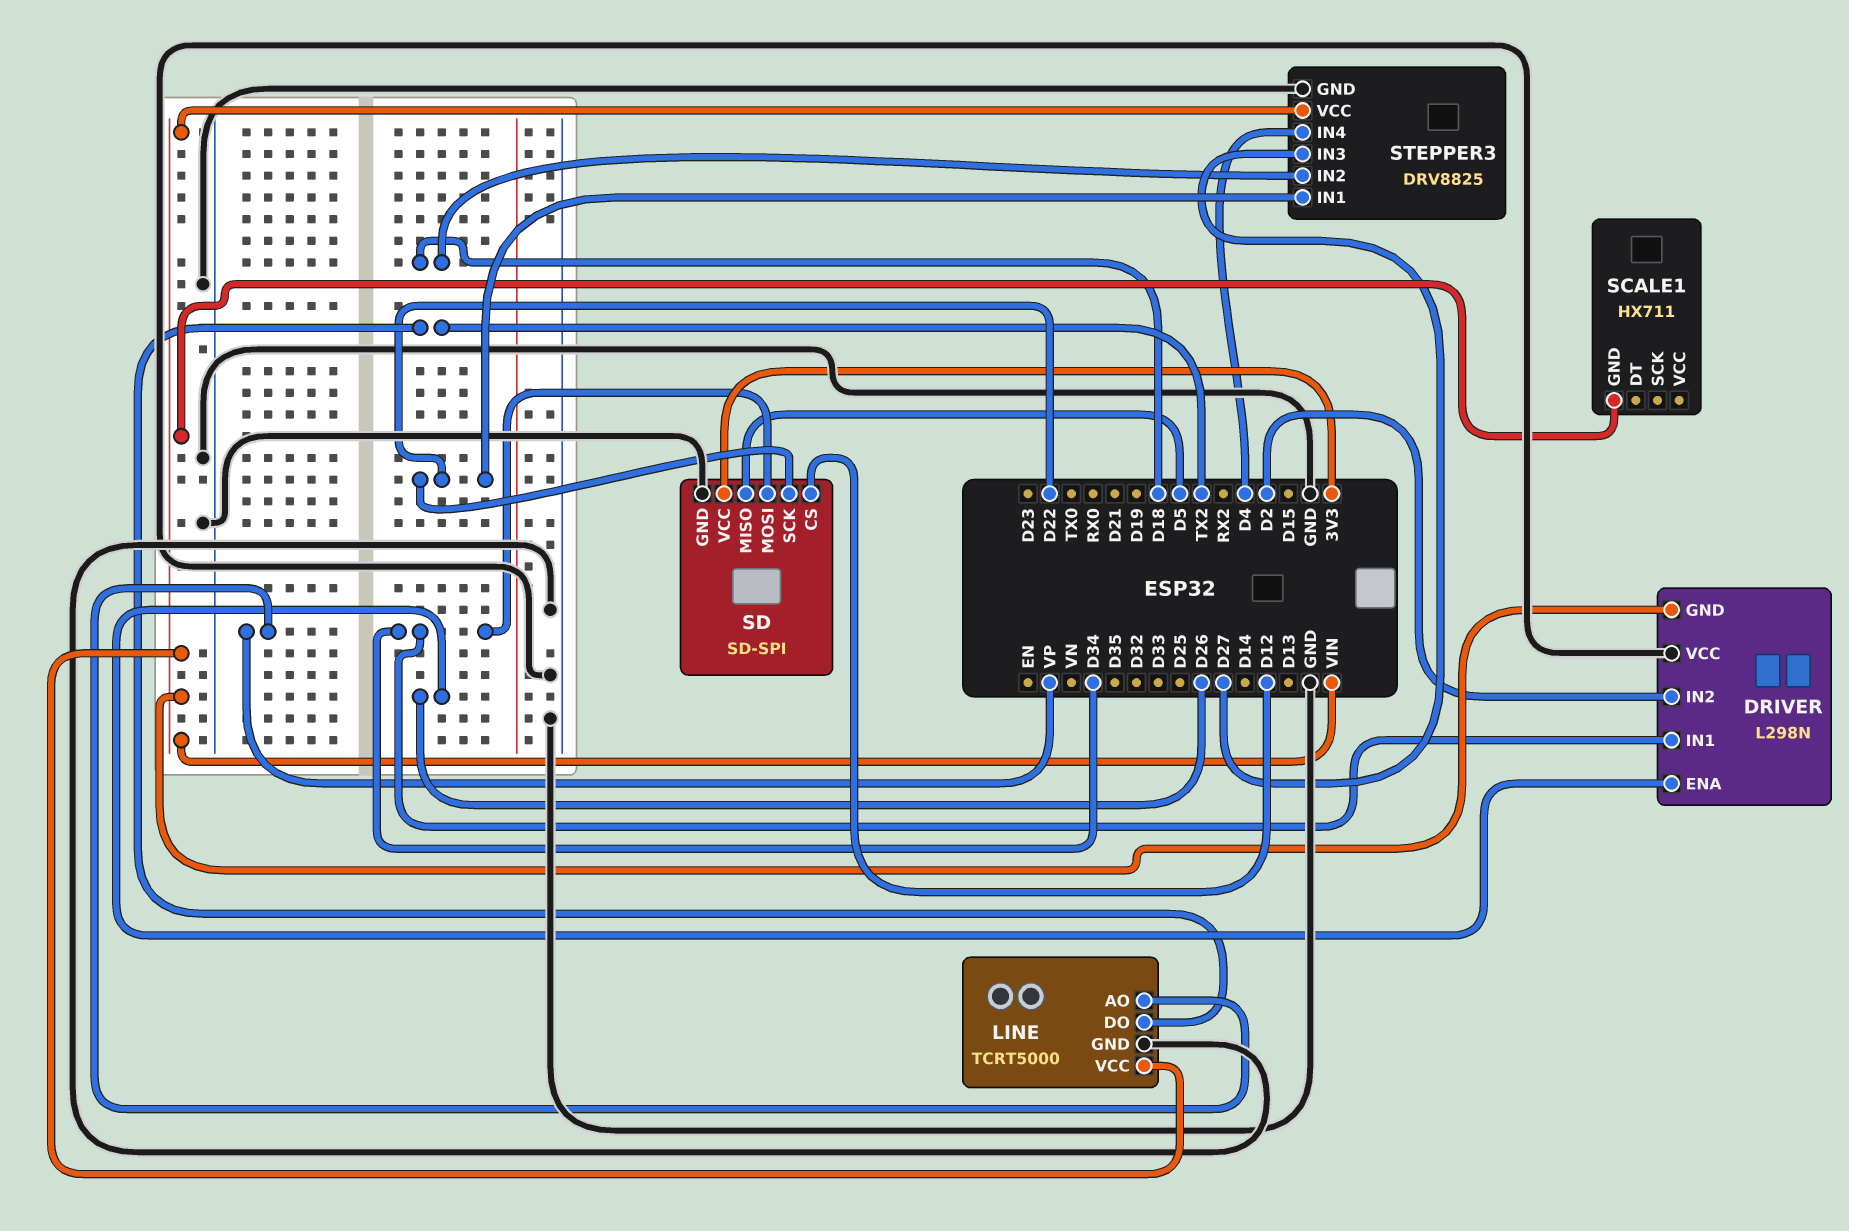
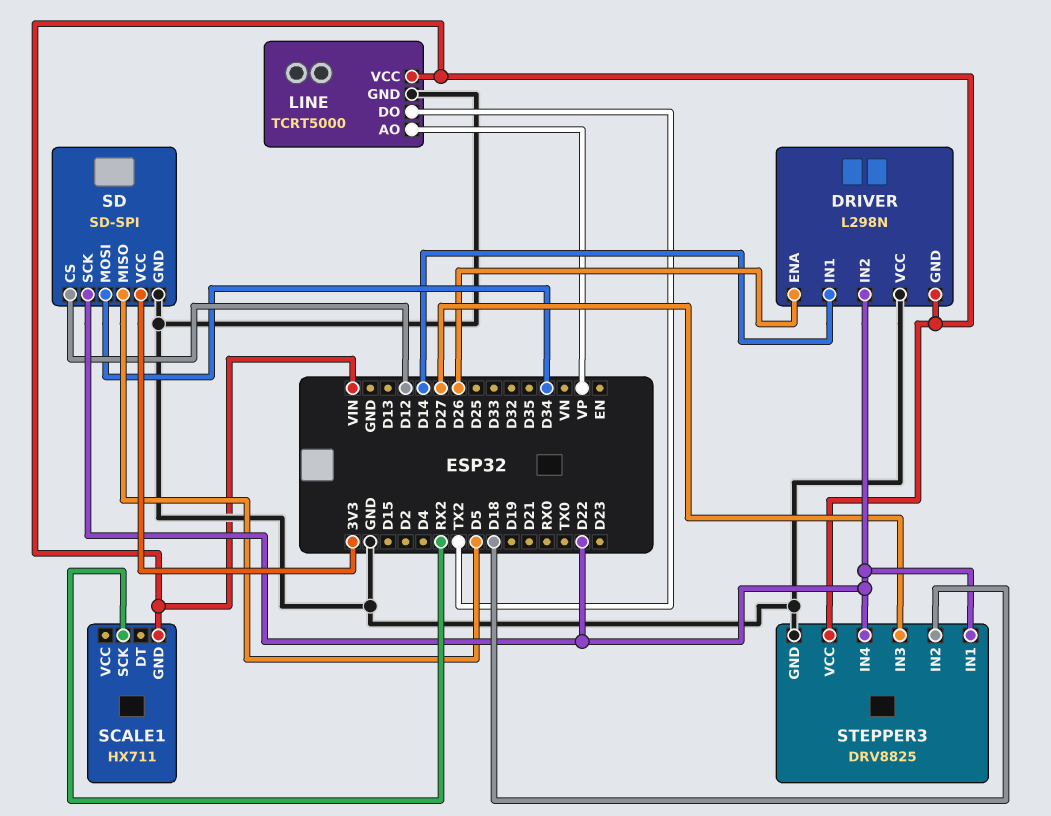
DRIVER pin IN1: D34 -> D14
DRIVER pin IN2: D2 -> D22
SCALE1 pin SCK: none -> RX2
STEPPER3 pin IN4: D4 -> D22

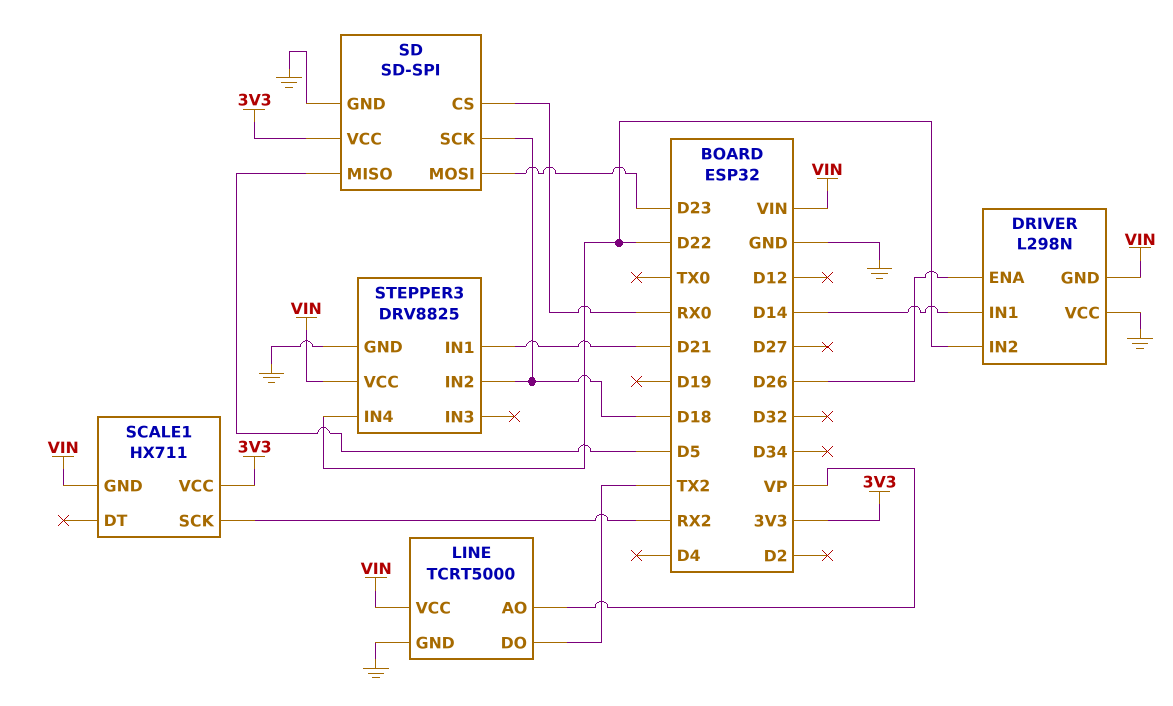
SCALE1 pin VCC: none -> 3V3
SD pin CS: D12 -> RX0
SD pin MOSI: D34 -> D23
SD pin SCK: D22 -> D18
STEPPER3 pin IN1: D22 -> D21
STEPPER3 pin IN3: D27 -> none

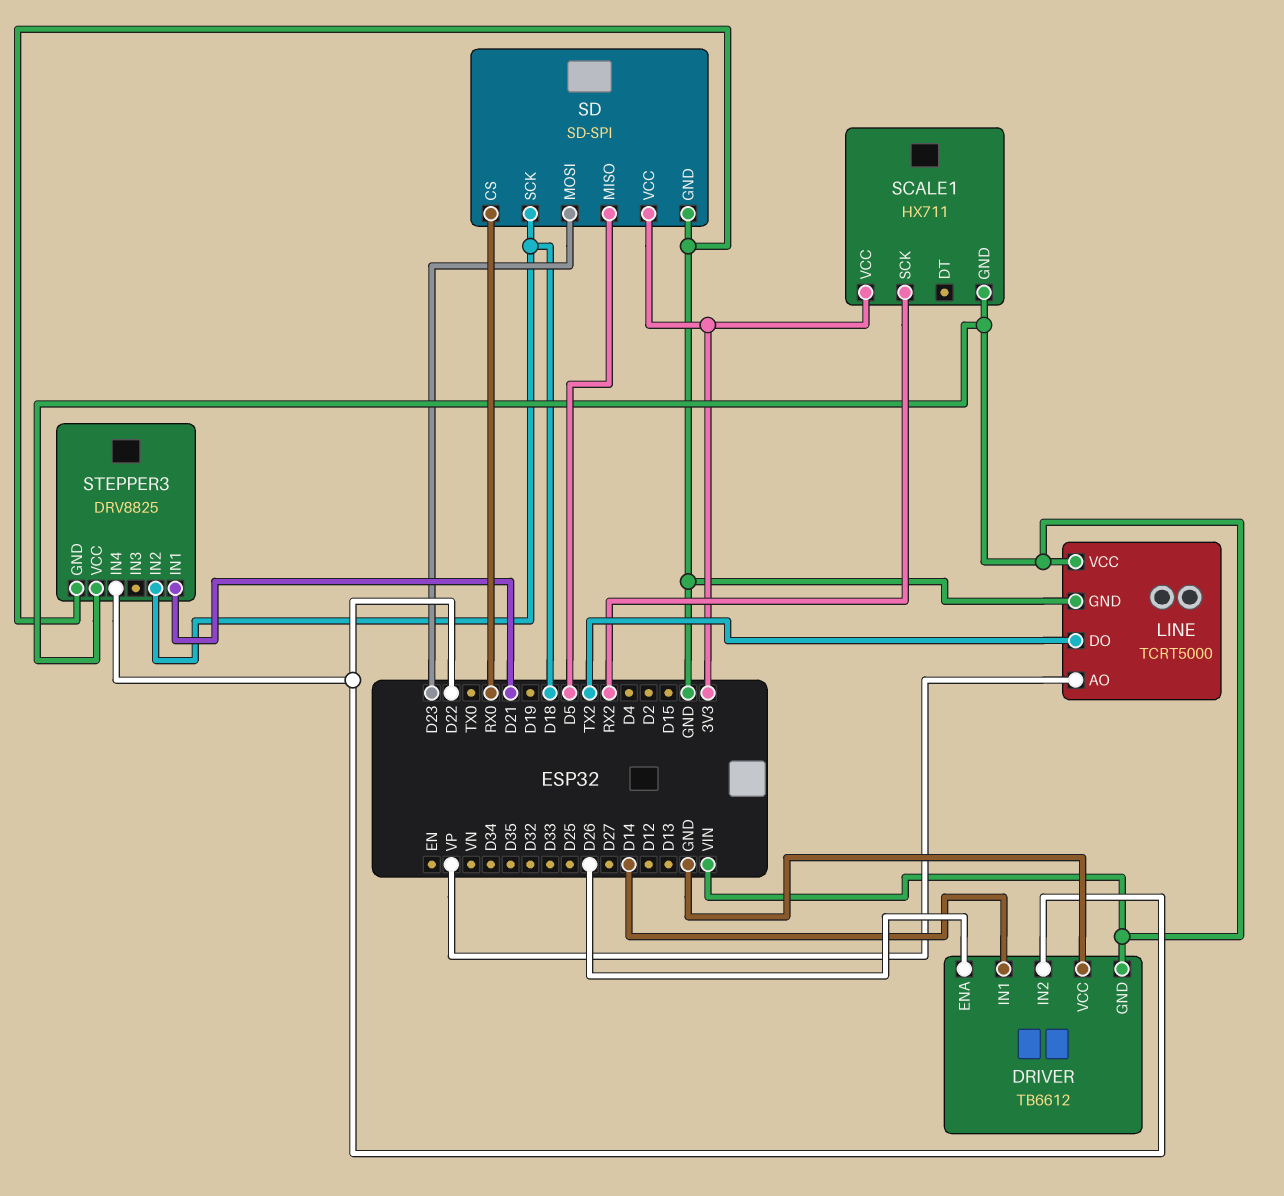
DRIVER: L298N -> TB6612

